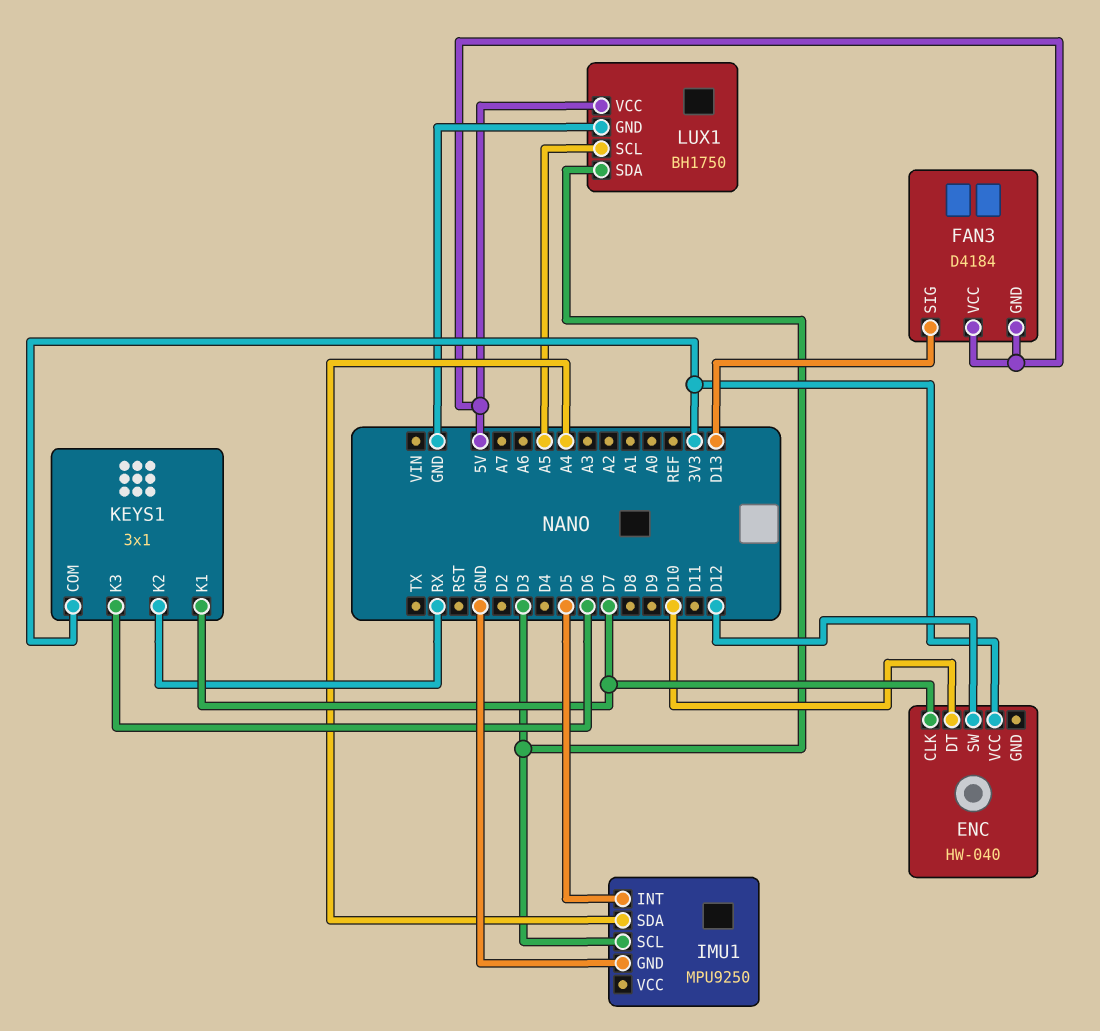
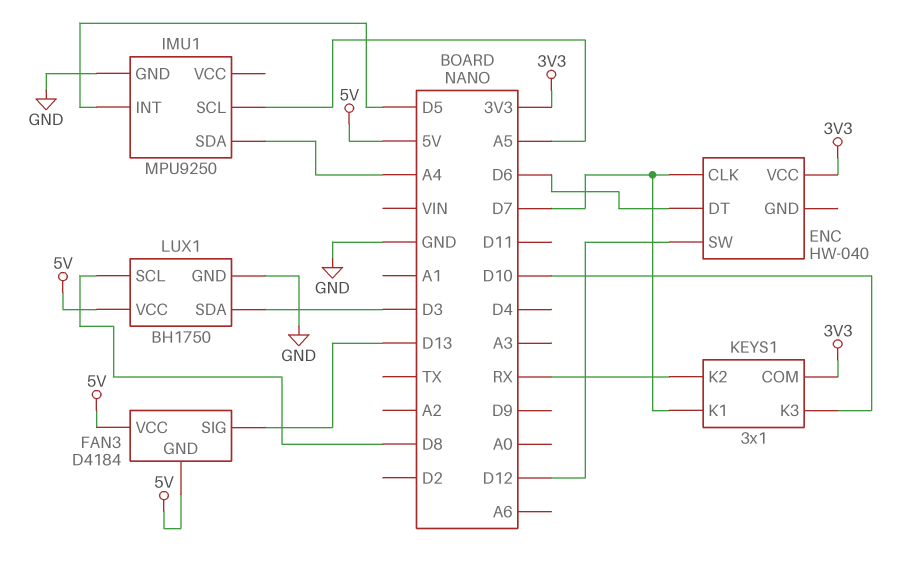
ENC pin DT: D10 -> D6
IMU1 pin SCL: D3 -> A5
KEYS1 pin K3: D6 -> D10
LUX1 pin SCL: A5 -> D8

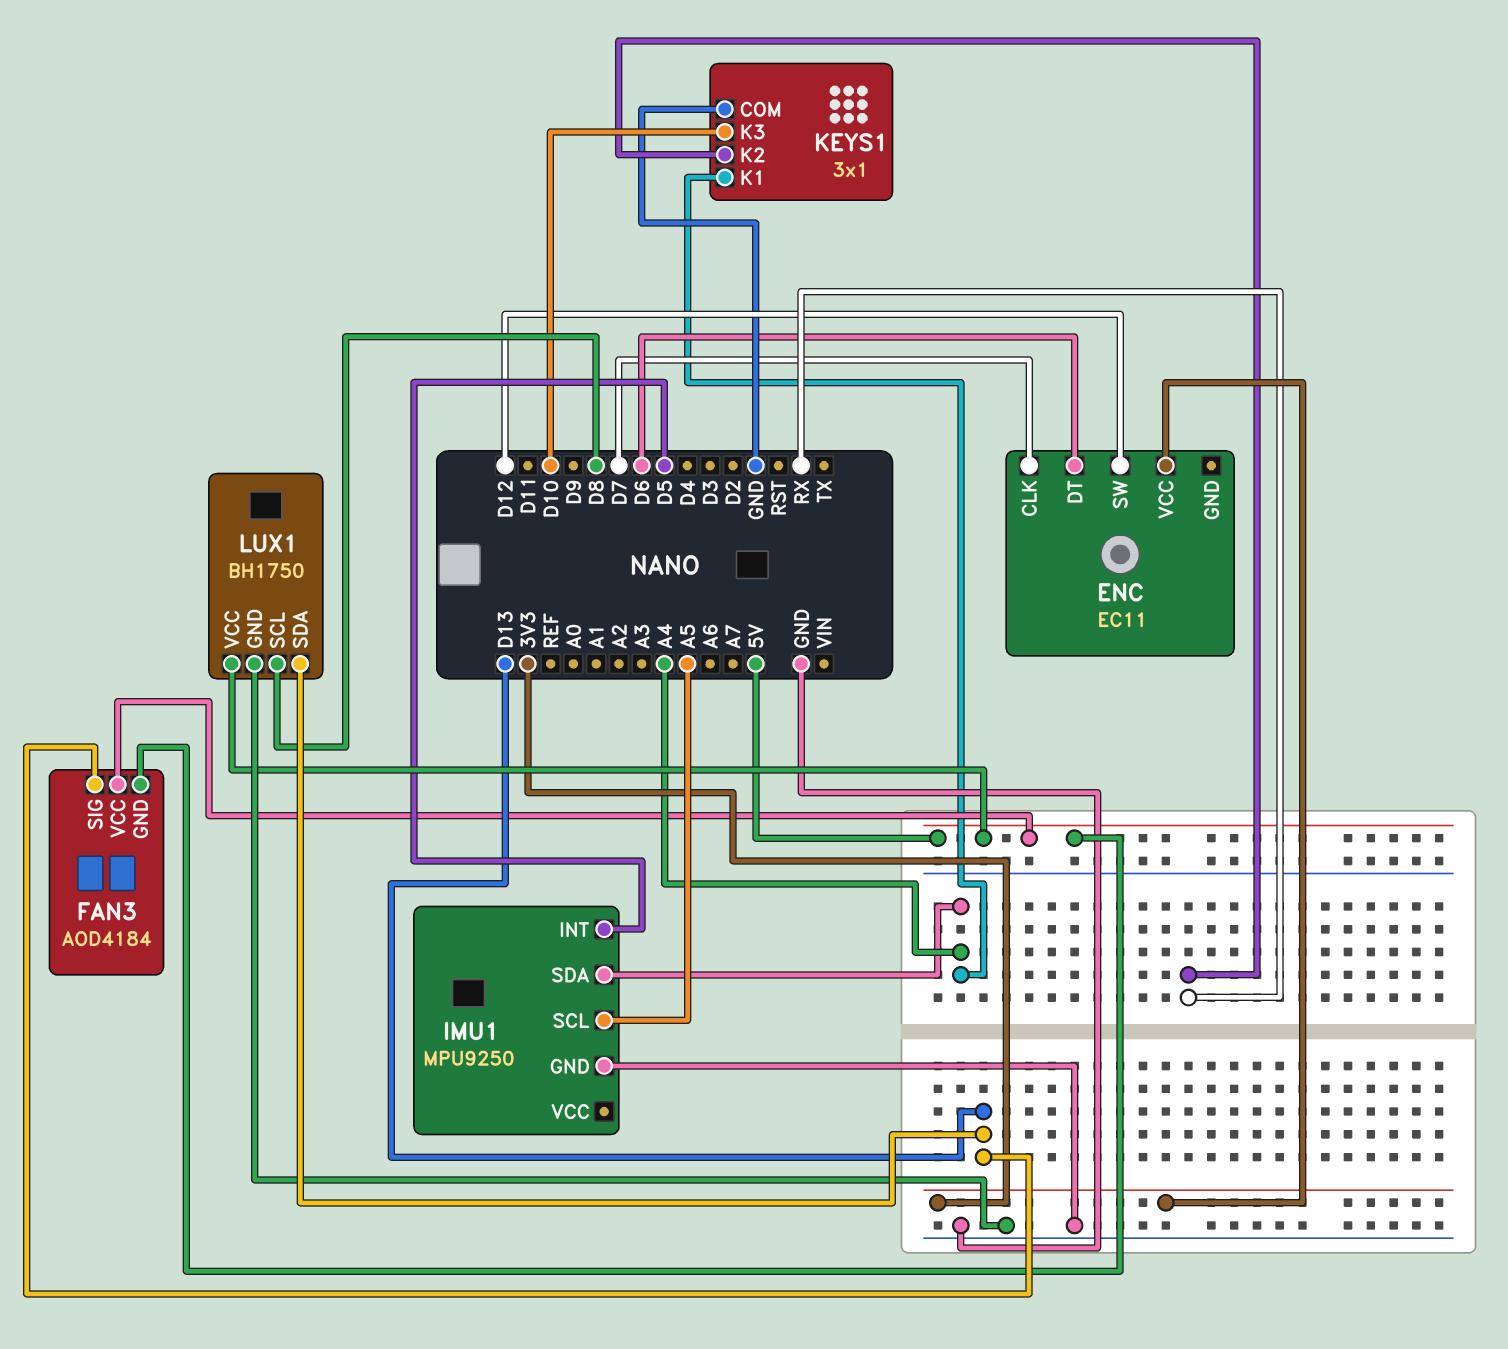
ENC: HW-040 -> EC11
FAN3: D4184 -> AOD4184
KEYS1 pin COM: 3V3 -> GND
KEYS1 pin K1: D7 -> A4
LUX1 pin SDA: D3 -> D13

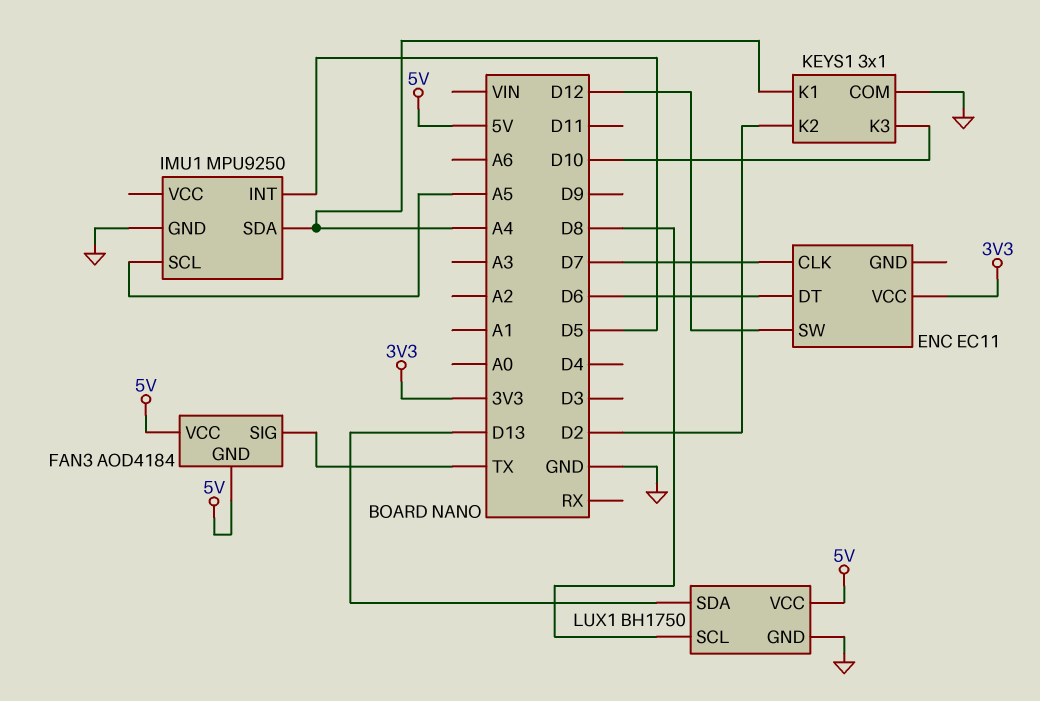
FAN3 pin SIG: D13 -> TX
KEYS1 pin K2: RX -> D2

